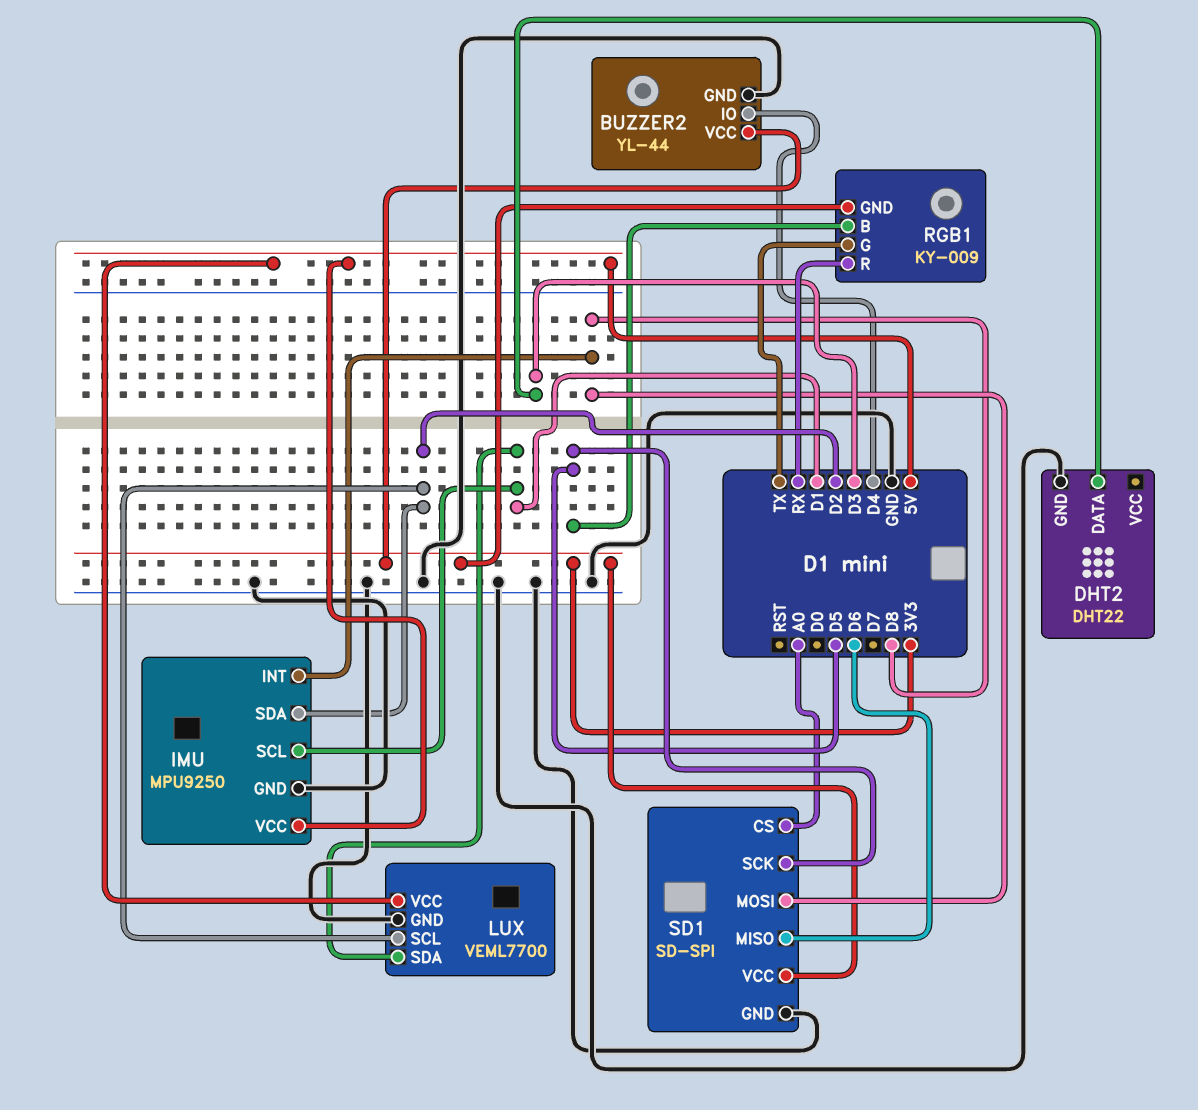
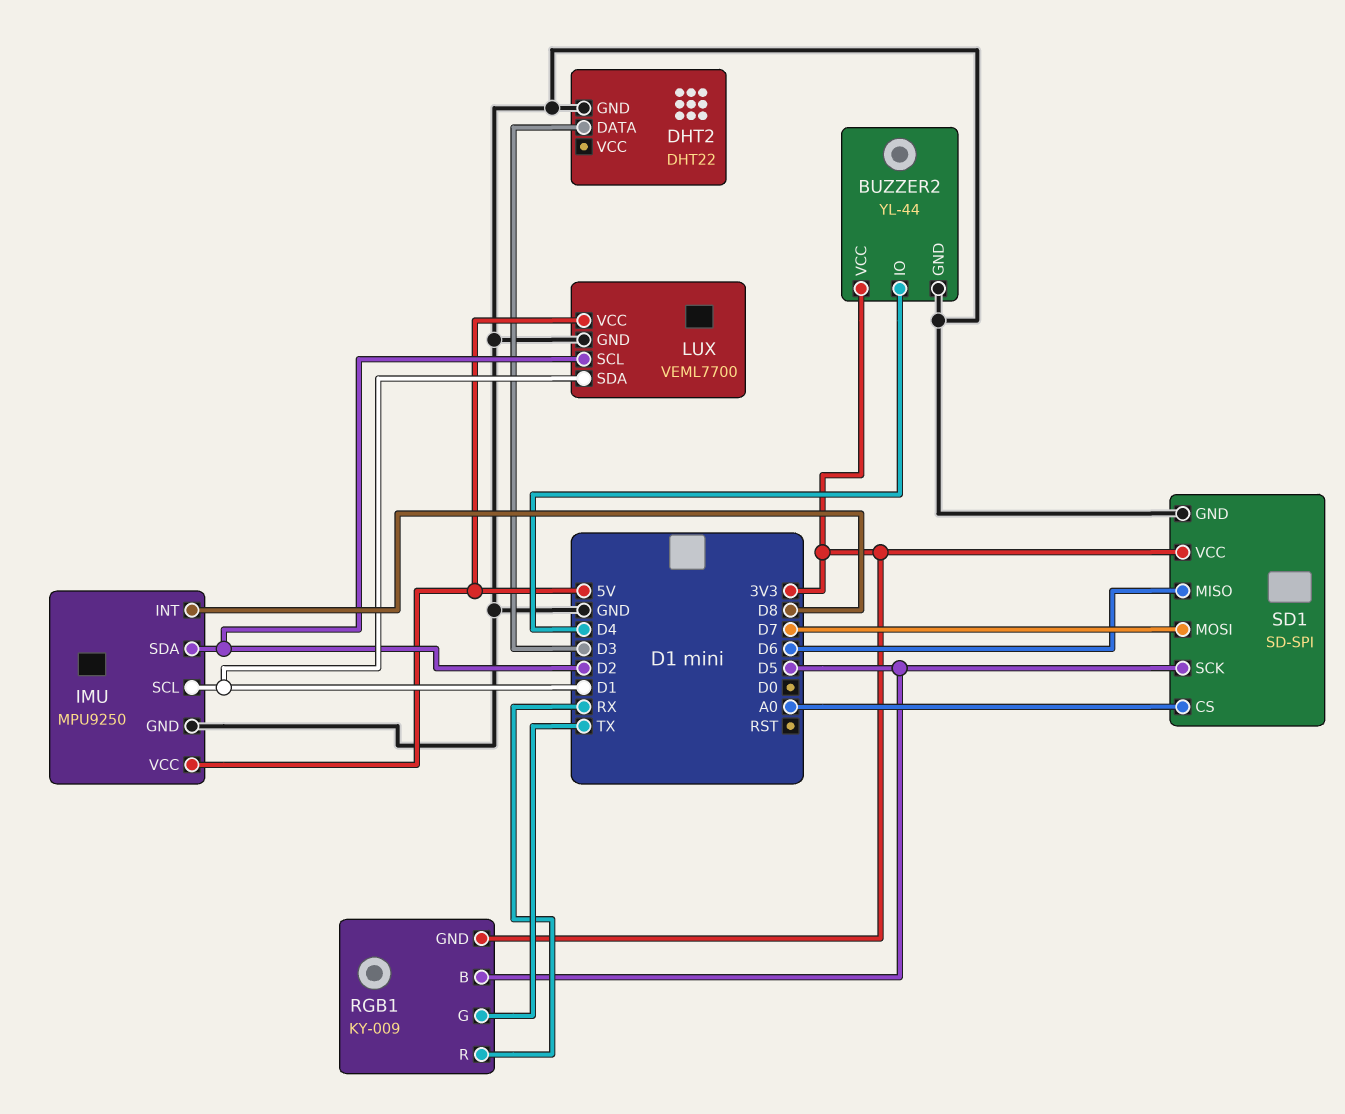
SD1 pin MOSI: D8 -> D7

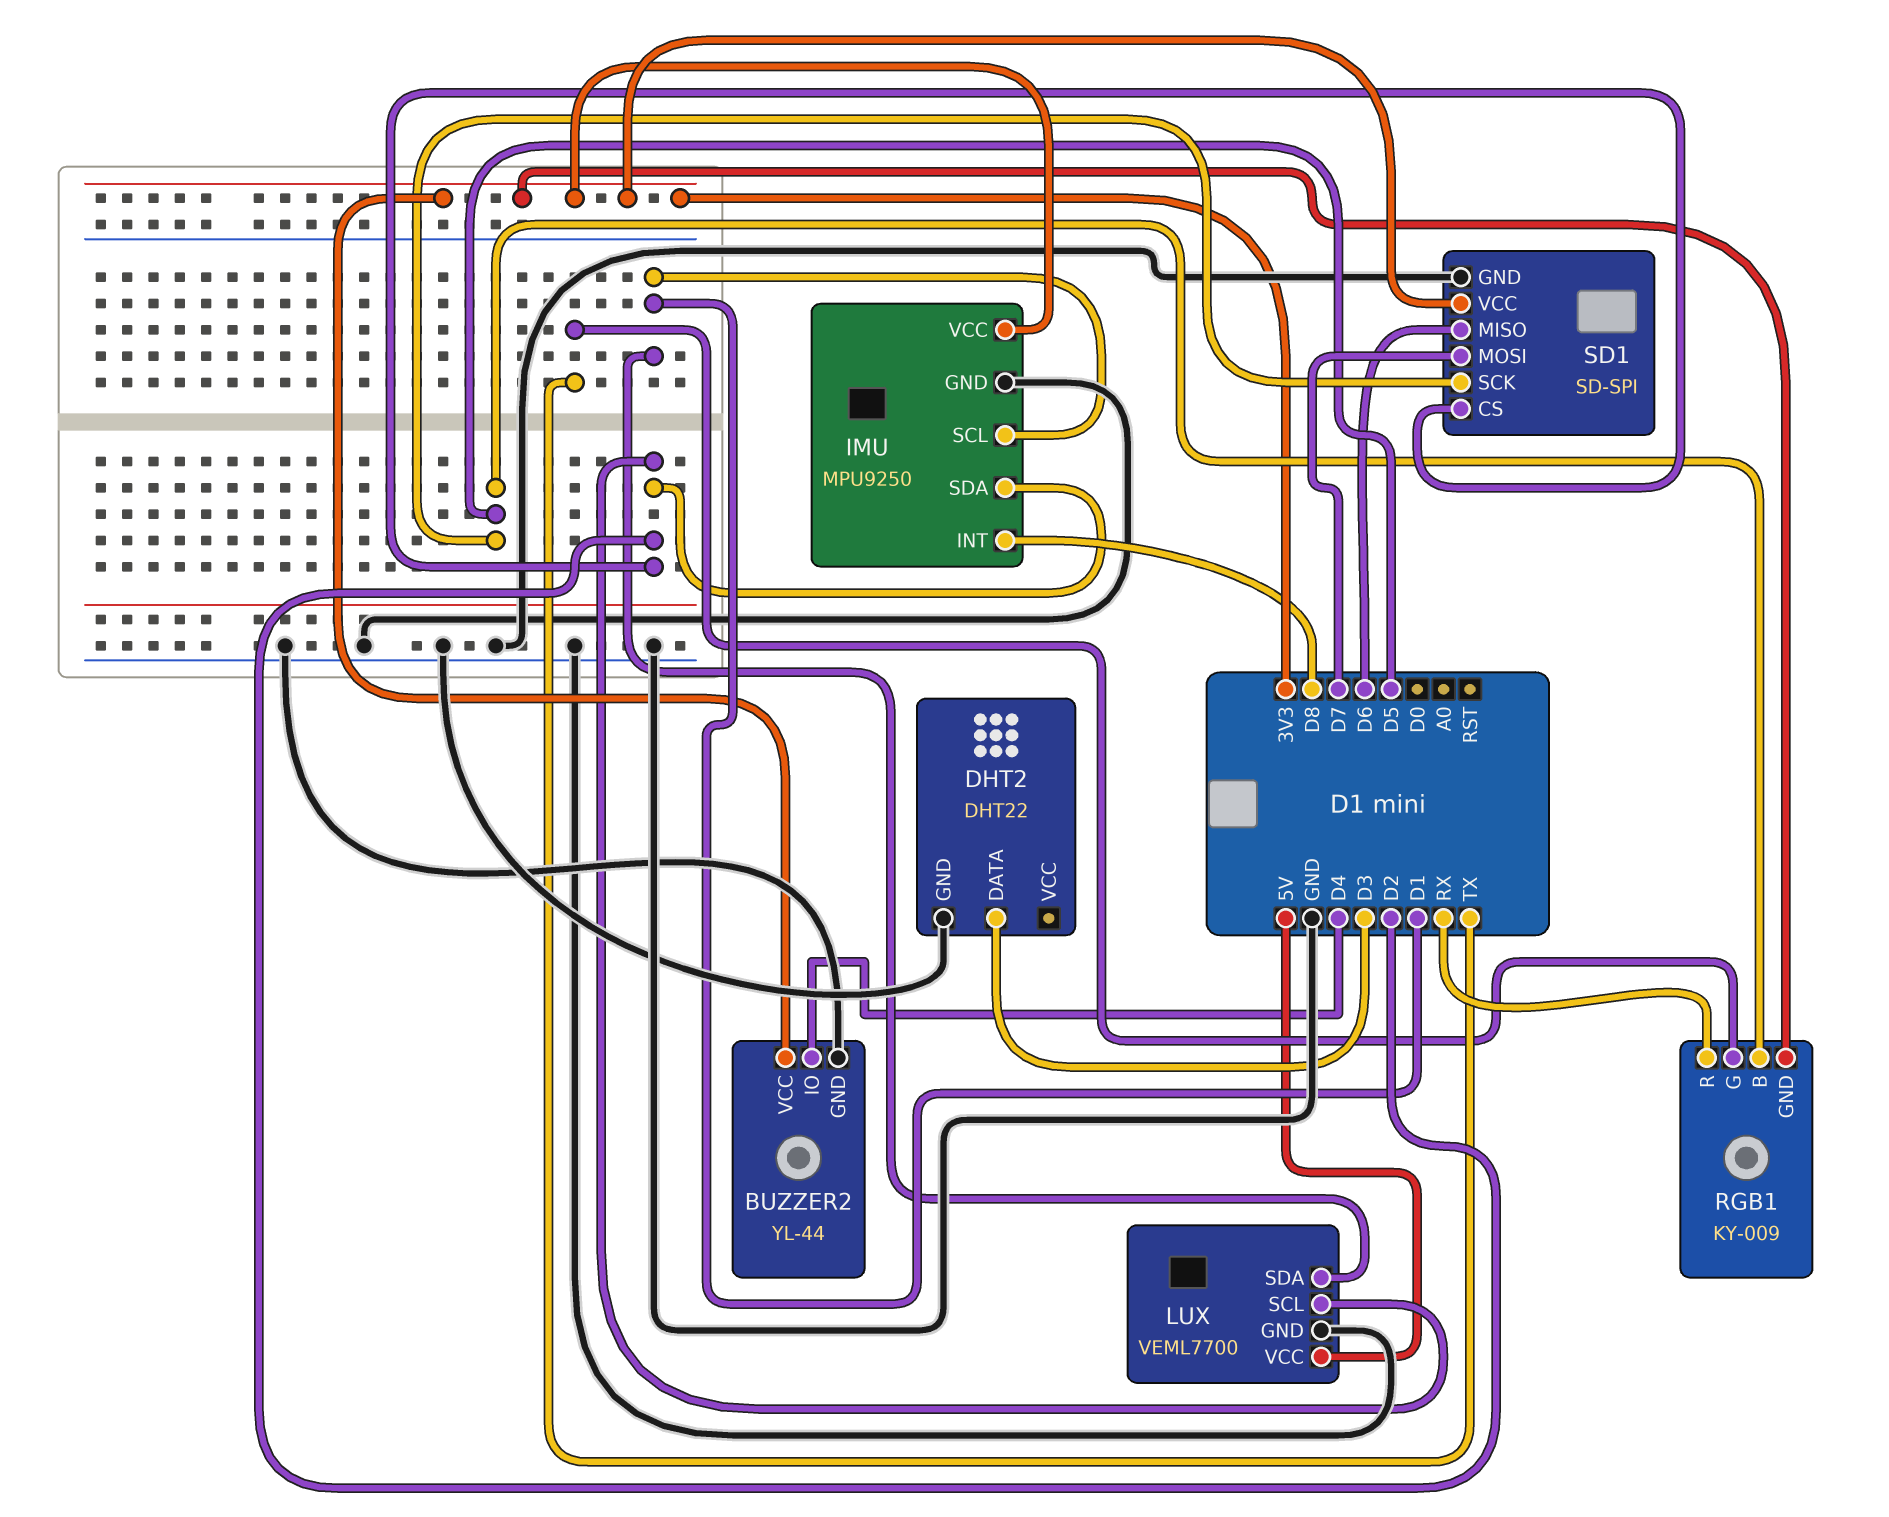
IMU pin VCC: 5V -> 3V3
SD1 pin CS: A0 -> D2

